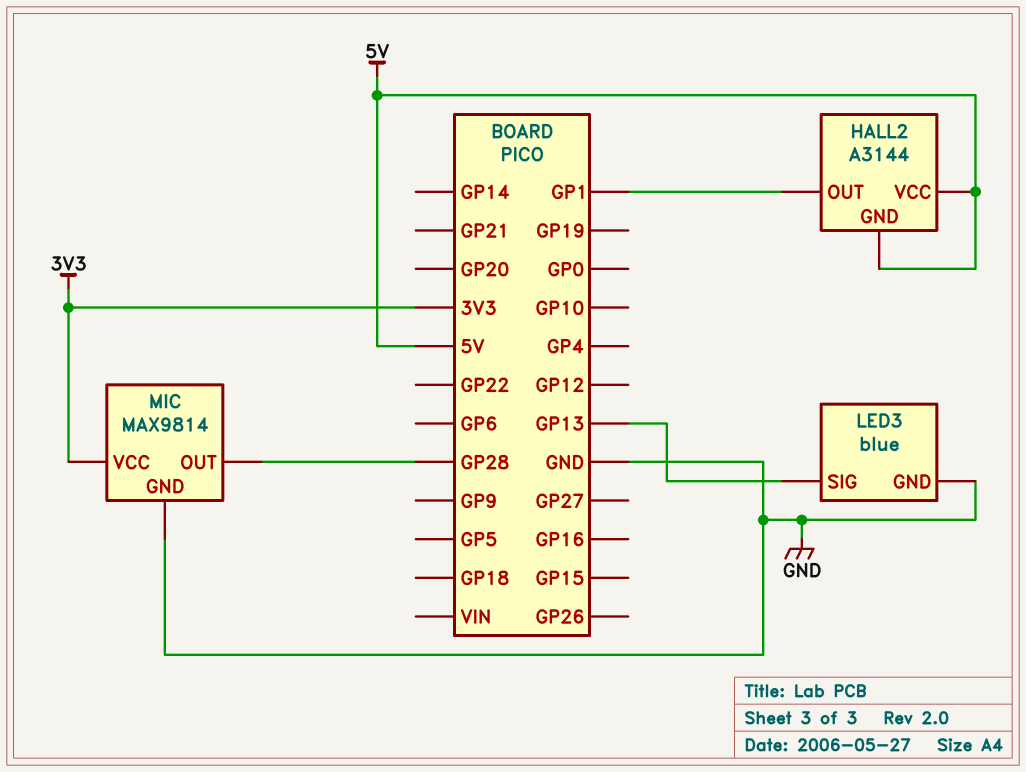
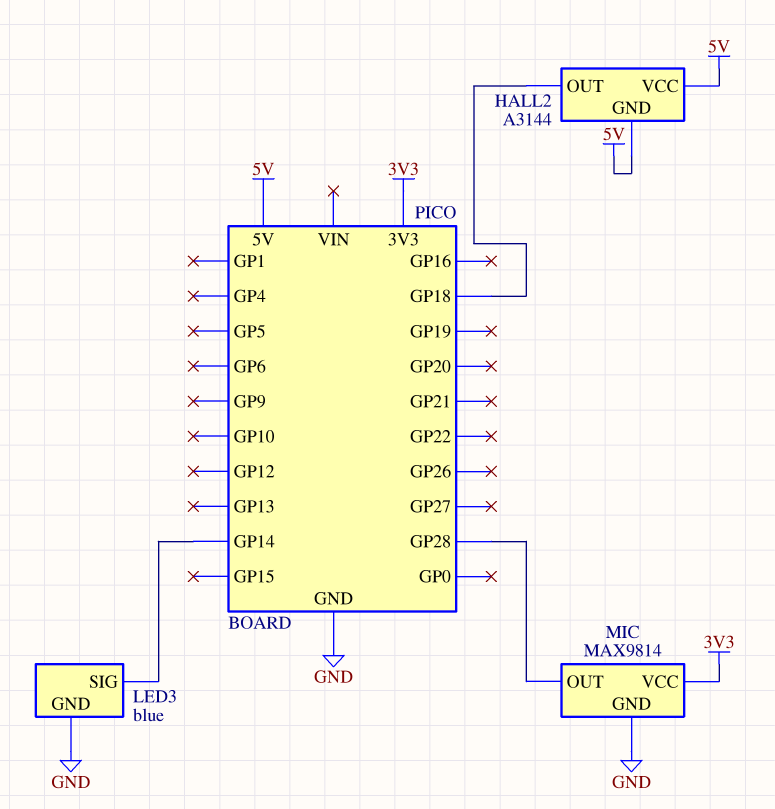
HALL2 pin OUT: GP1 -> GP18
LED3 pin SIG: GP13 -> GP14

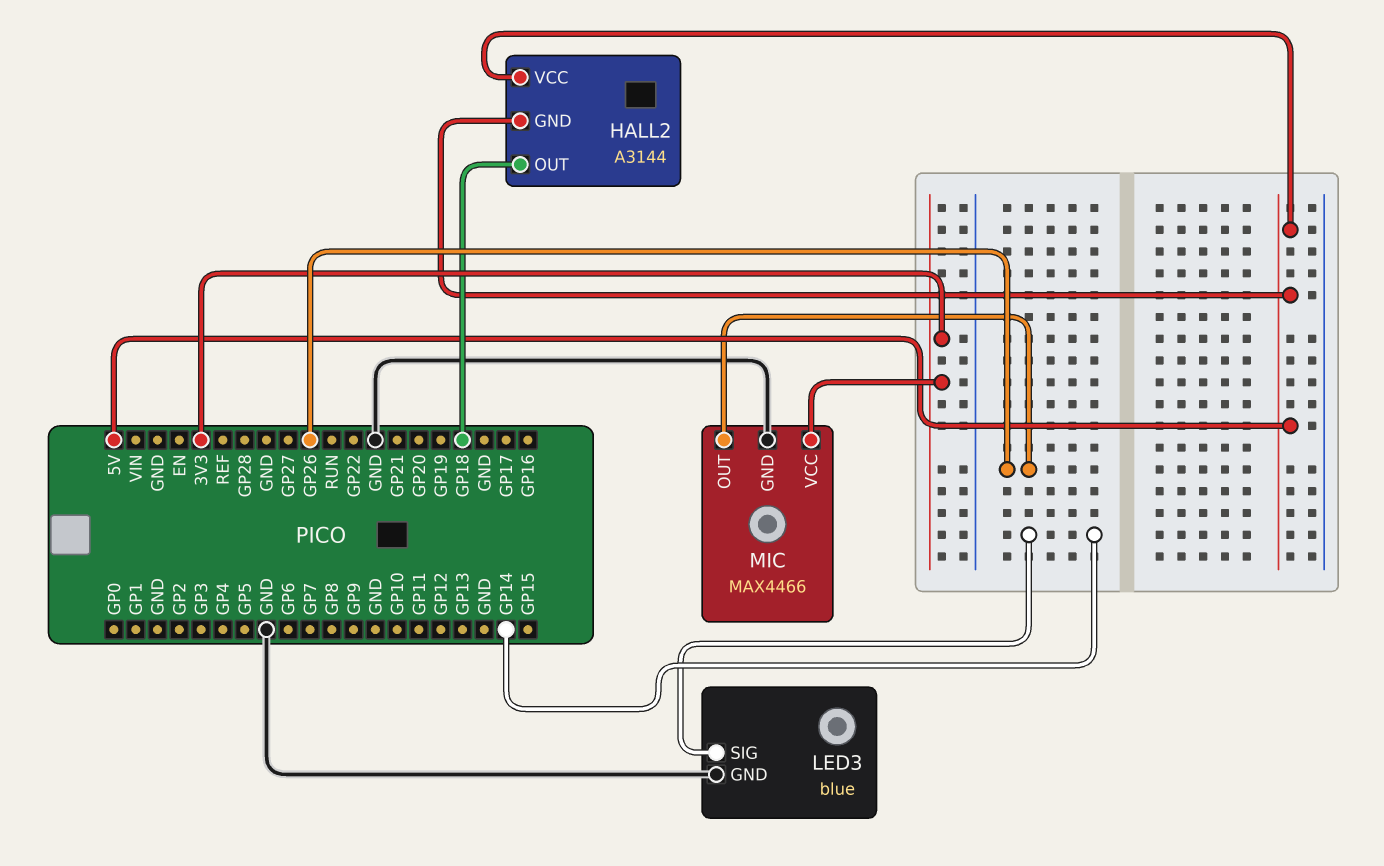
MIC: MAX9814 -> MAX4466
MIC pin OUT: GP28 -> GP26

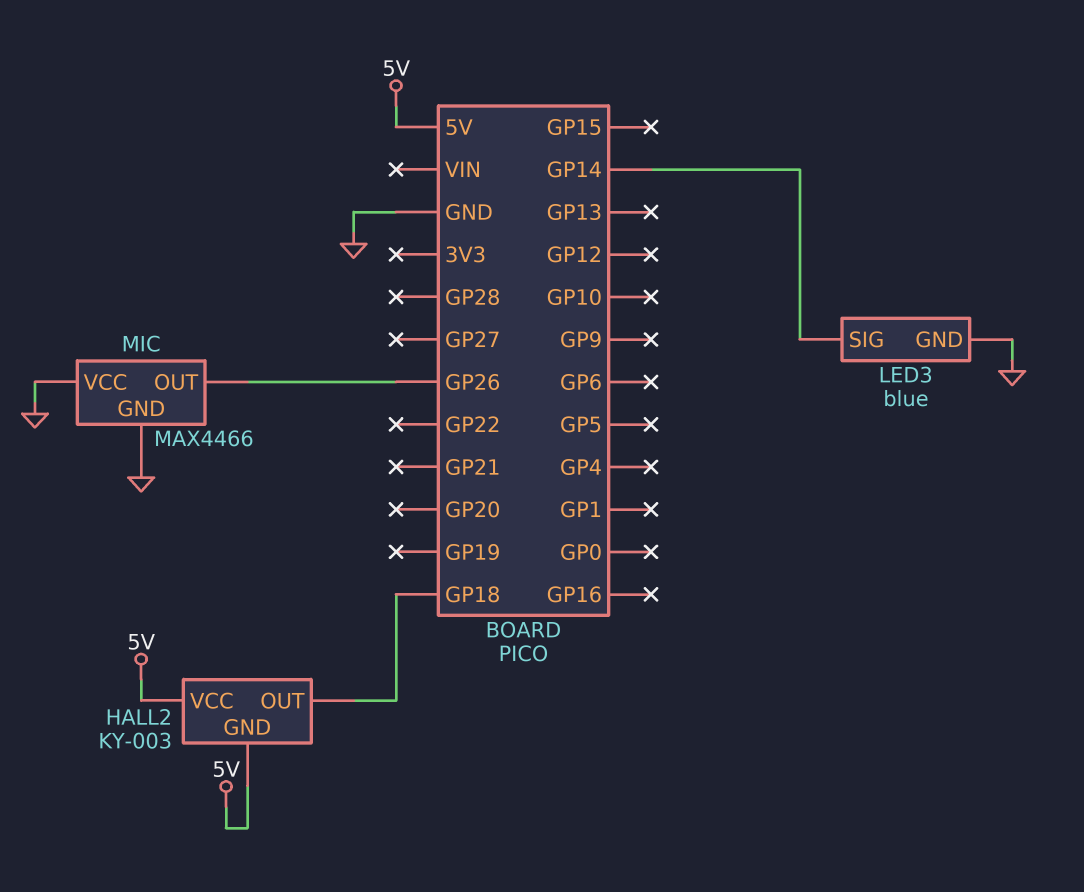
HALL2: A3144 -> KY-003
MIC pin VCC: 3V3 -> GND

